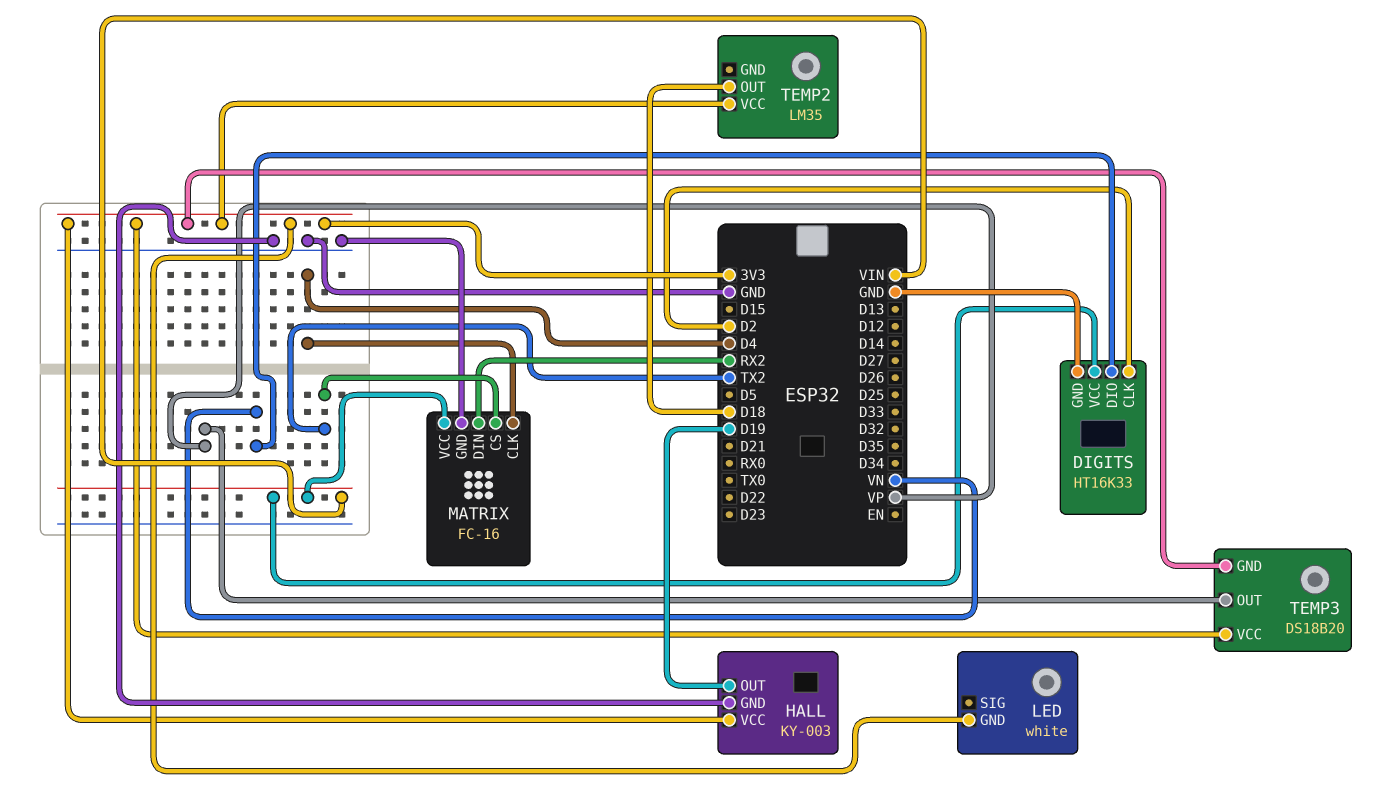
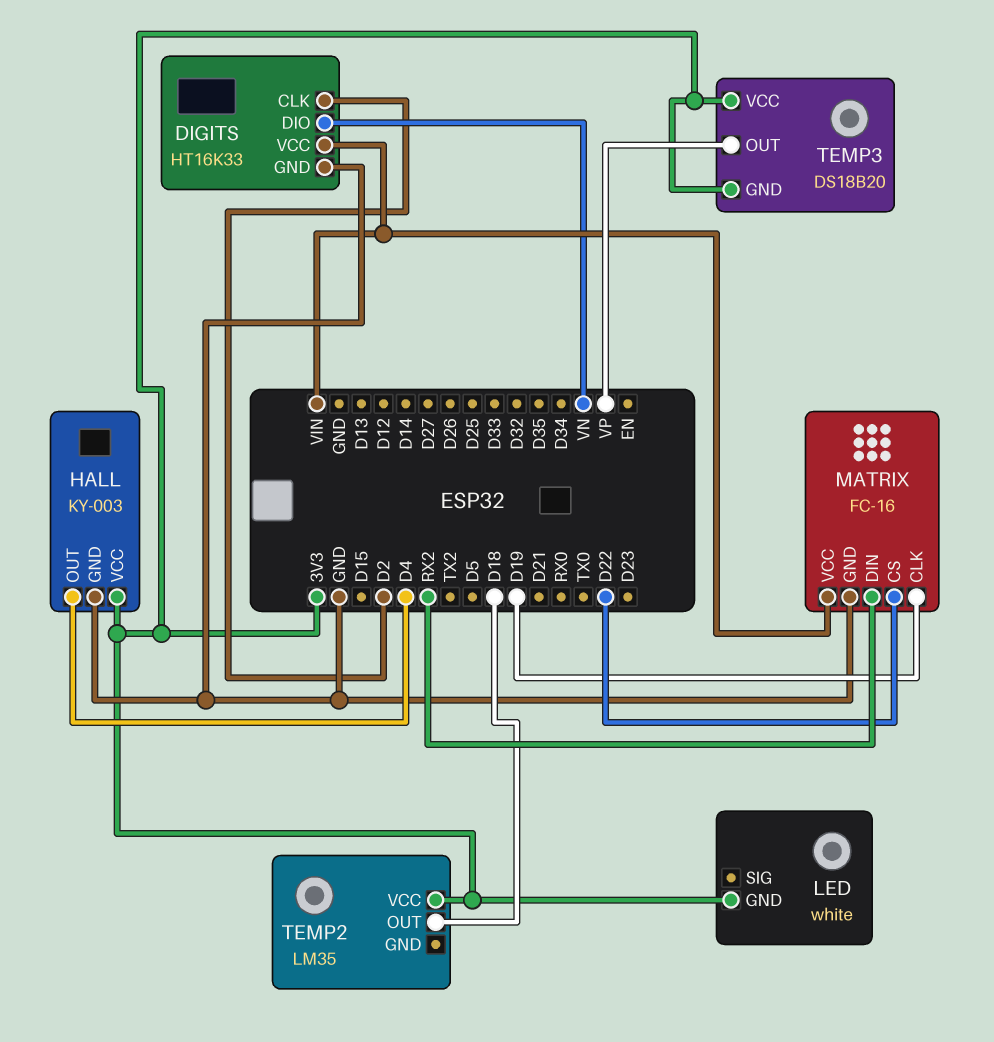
HALL pin OUT: D19 -> D4
MATRIX pin CLK: D4 -> D19
MATRIX pin CS: TX2 -> D22

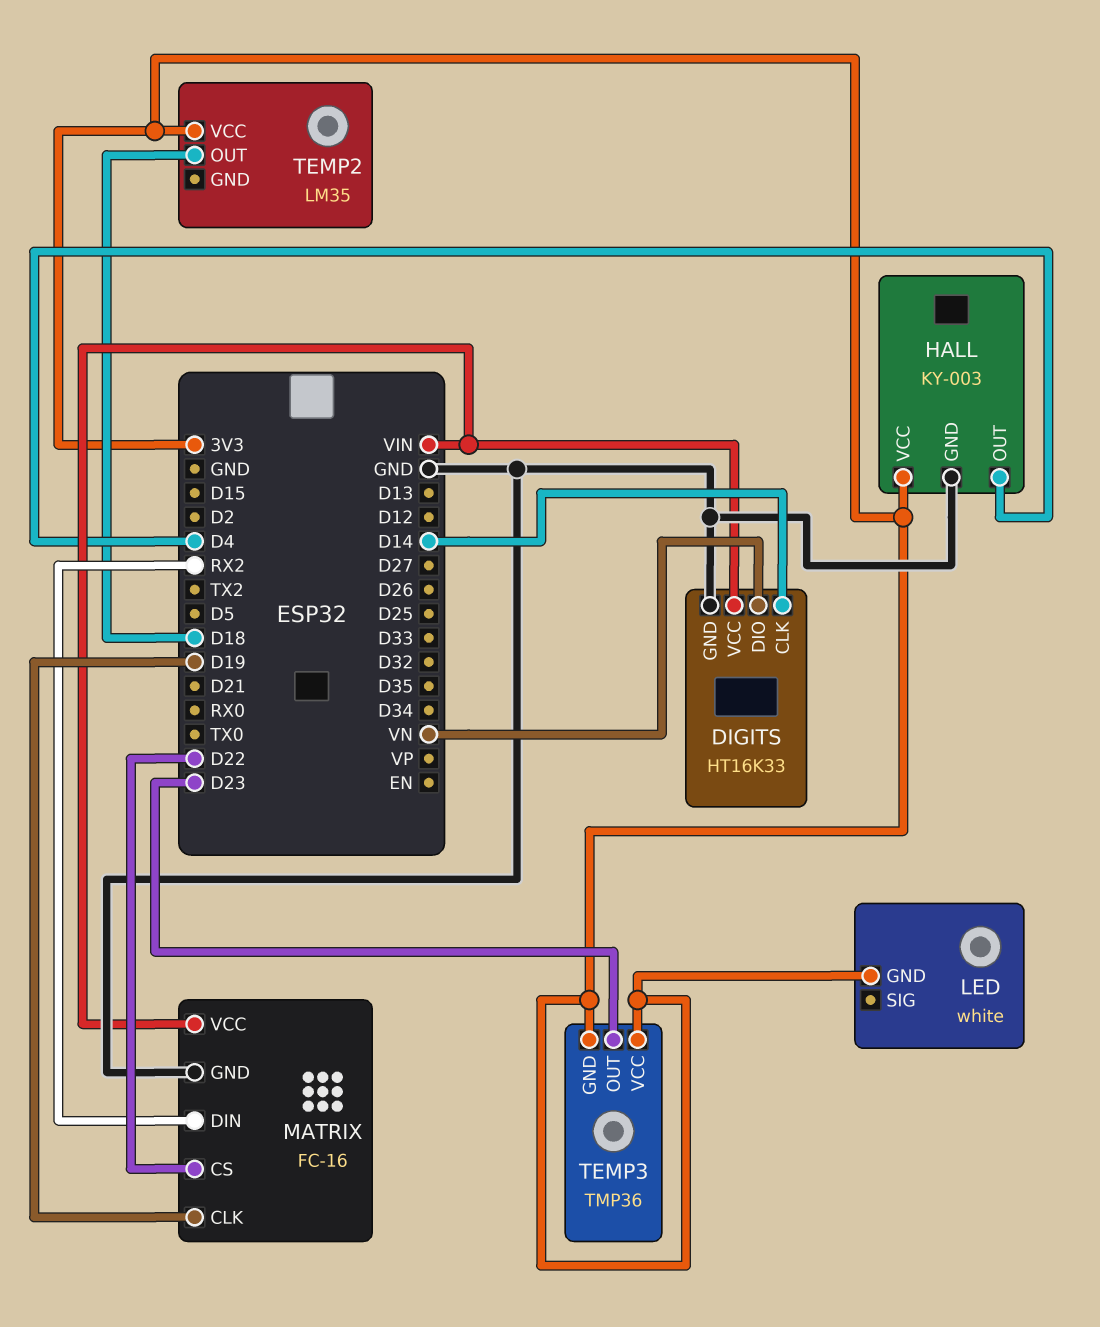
DIGITS pin CLK: D2 -> D14
TEMP3: DS18B20 -> TMP36
TEMP3 pin OUT: VP -> D23

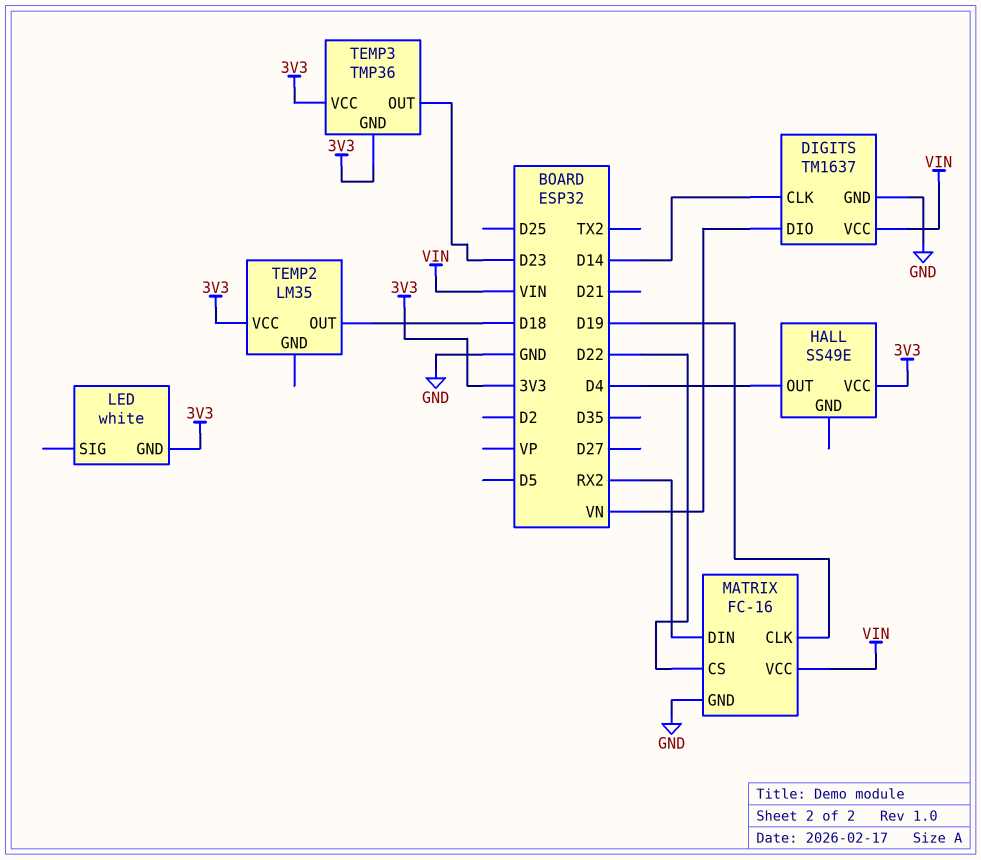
DIGITS: HT16K33 -> TM1637
HALL: KY-003 -> SS49E
HALL pin GND: GND -> none

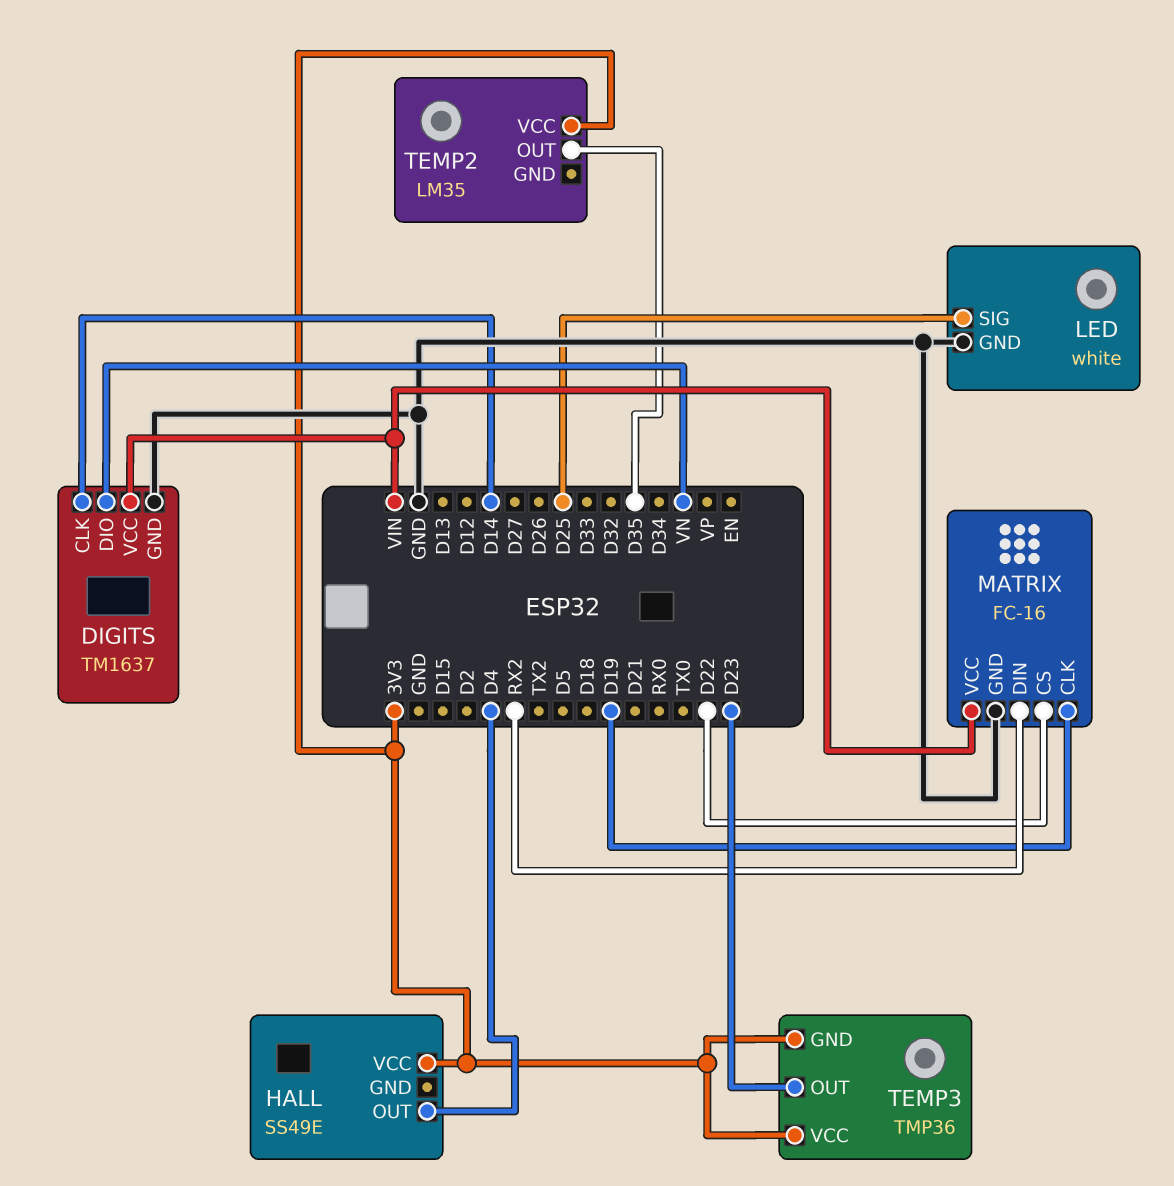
LED pin GND: 3V3 -> GND
LED pin SIG: none -> D25
TEMP2 pin OUT: D18 -> D35

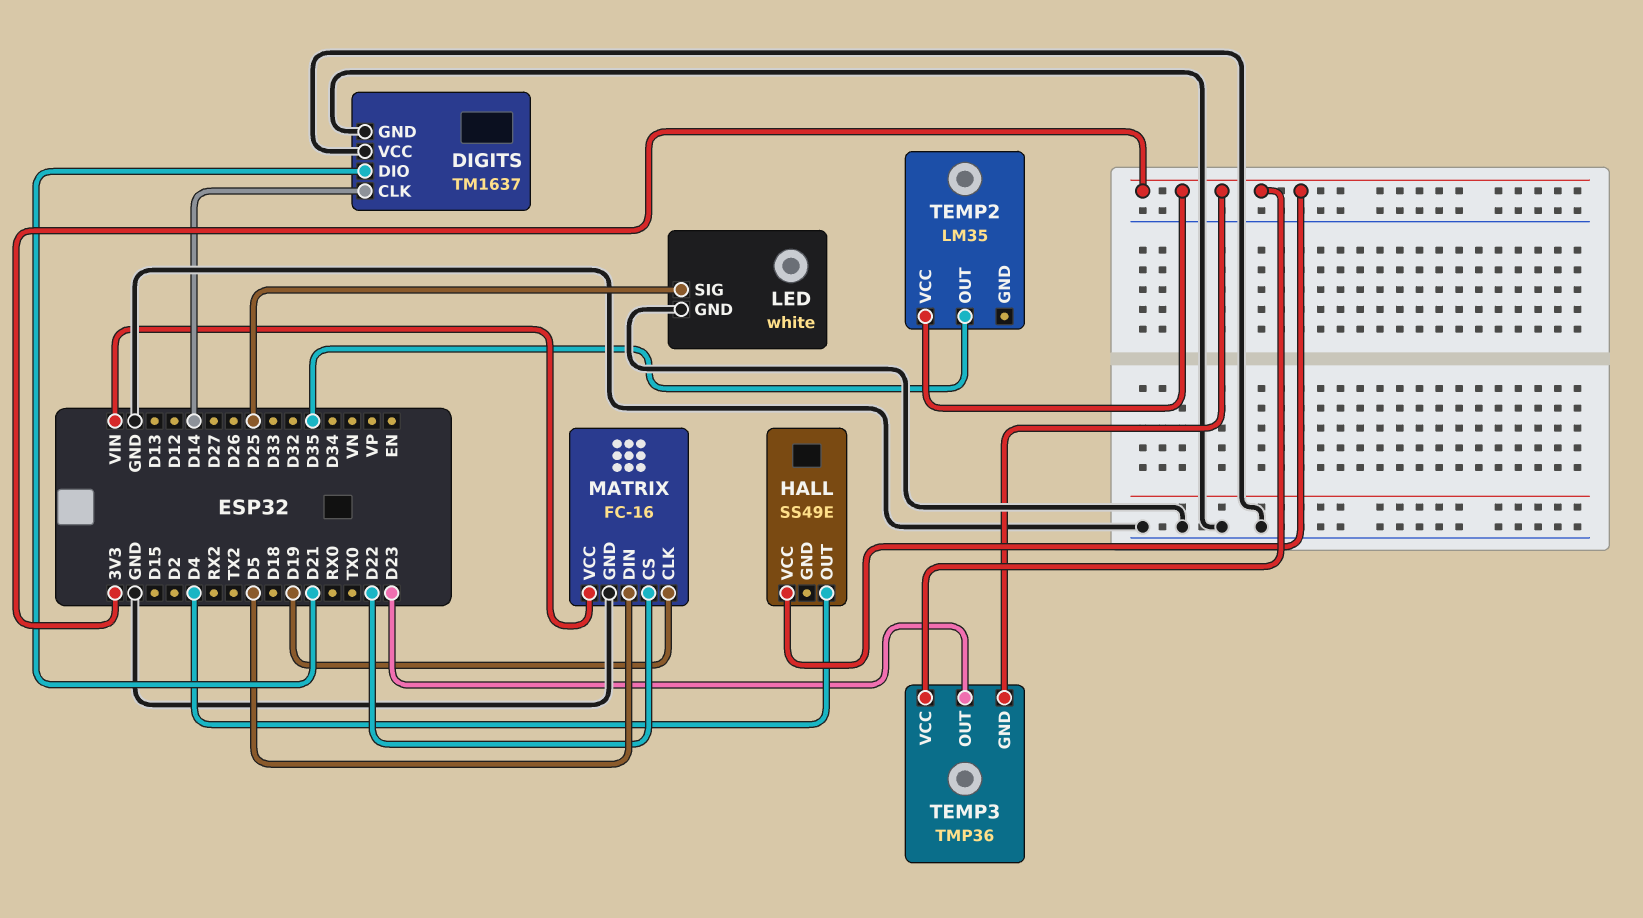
DIGITS pin DIO: VN -> D21
DIGITS pin VCC: VIN -> GND
MATRIX pin DIN: RX2 -> D5

